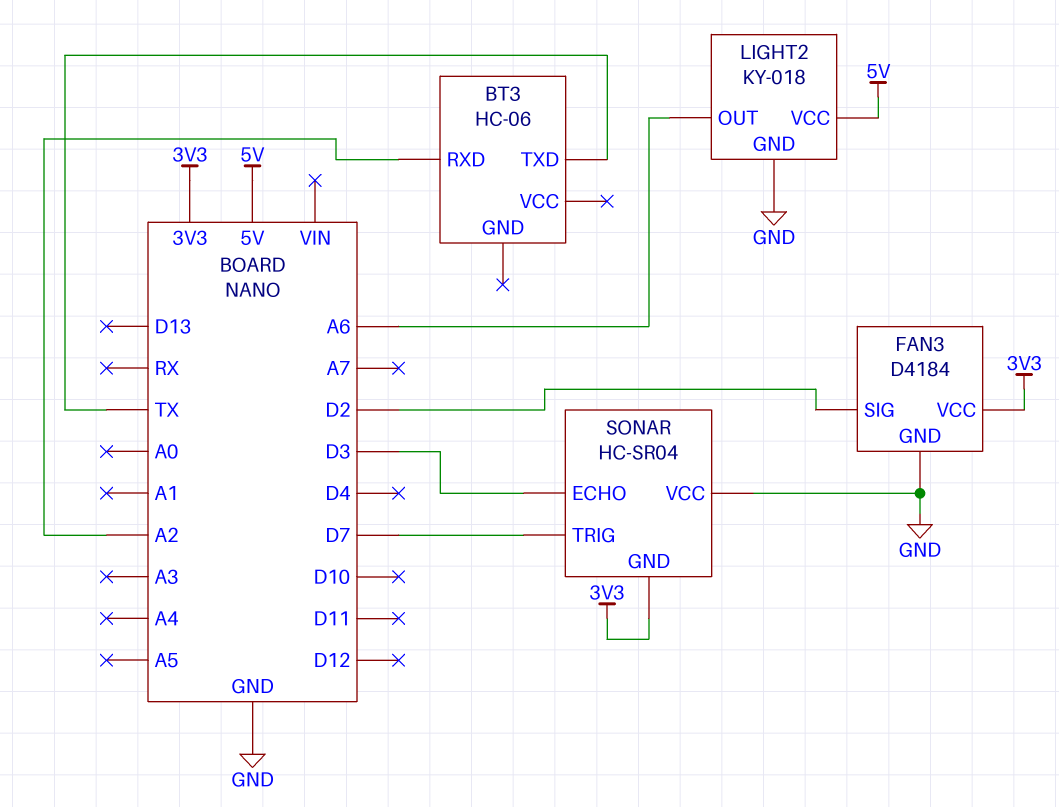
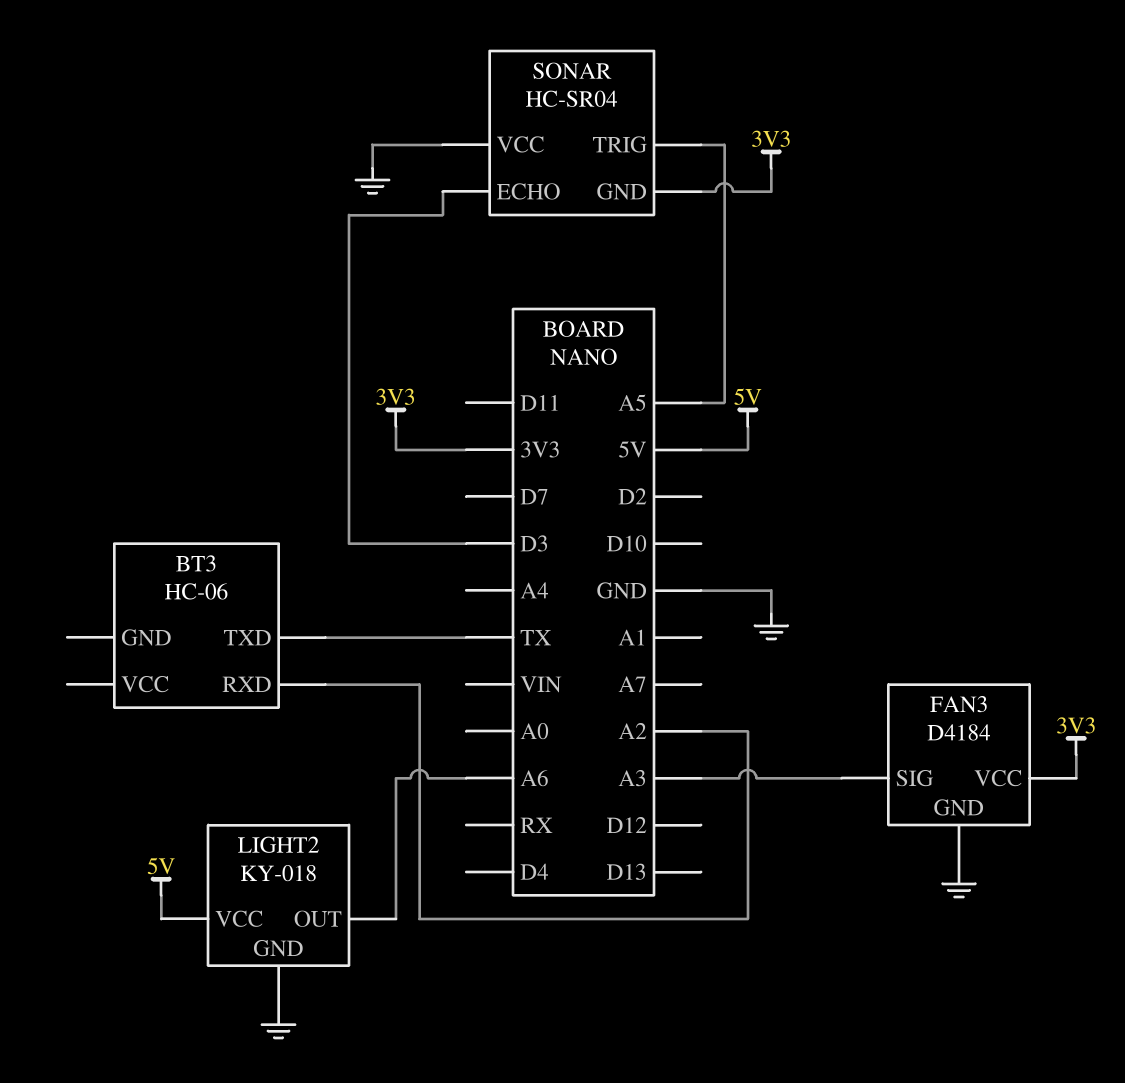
FAN3 pin SIG: D2 -> A3
SONAR pin TRIG: D7 -> A5

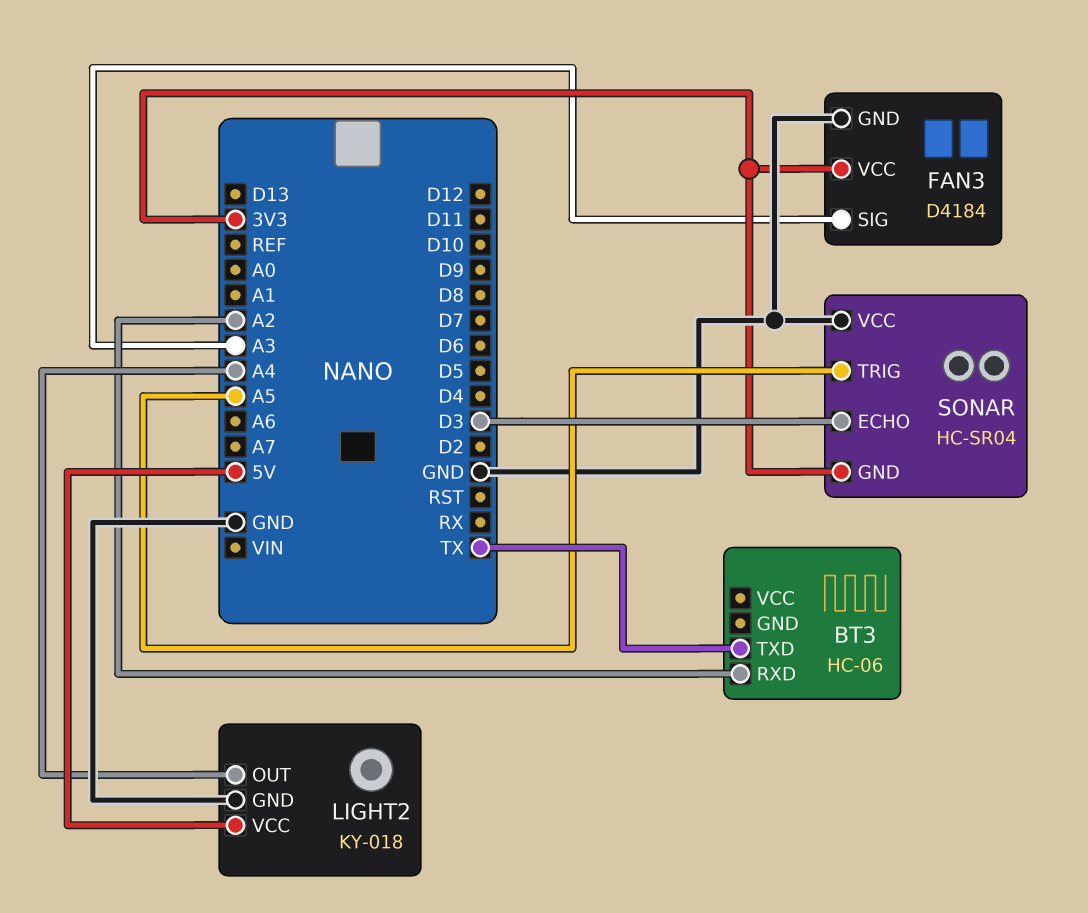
LIGHT2 pin OUT: A6 -> A4

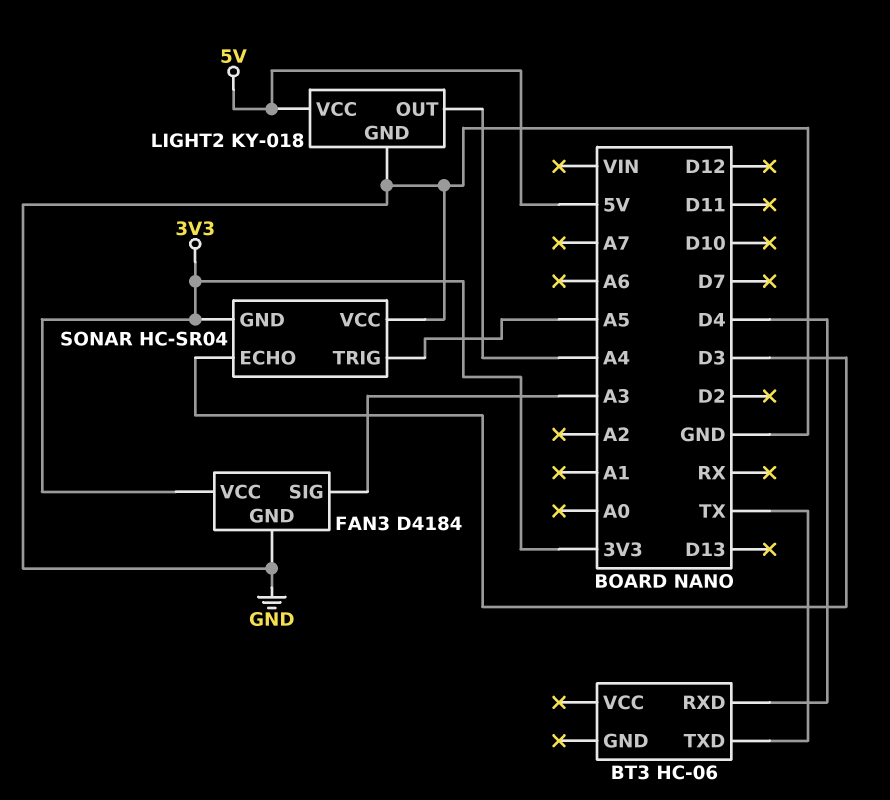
BT3 pin RXD: A2 -> D4

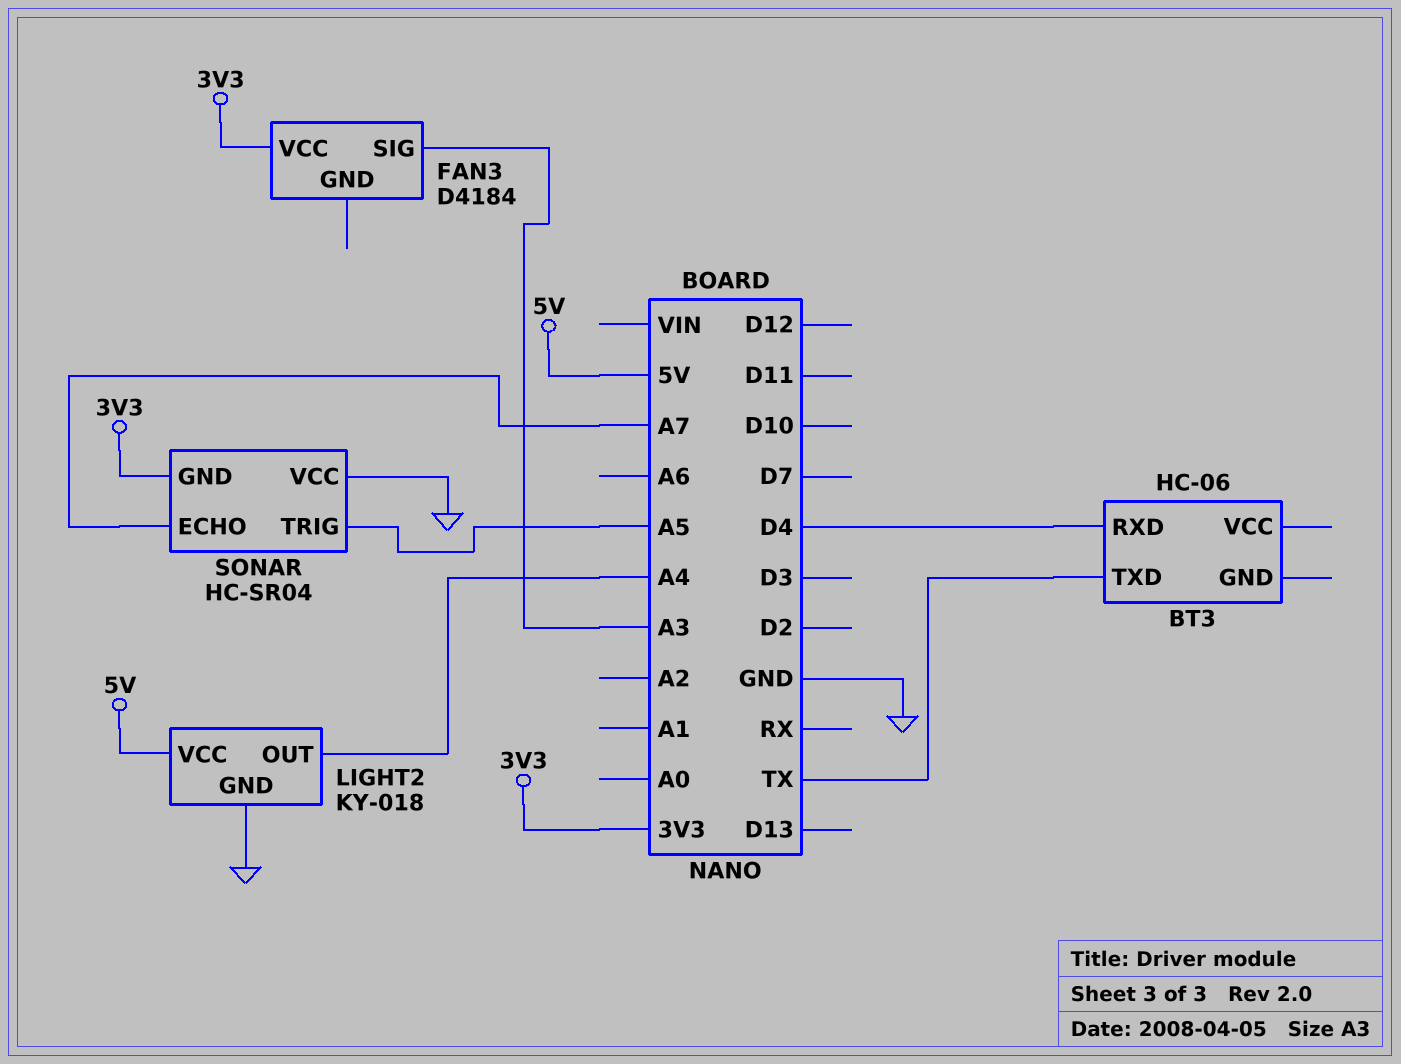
FAN3 pin GND: GND -> none
SONAR pin ECHO: D3 -> A7

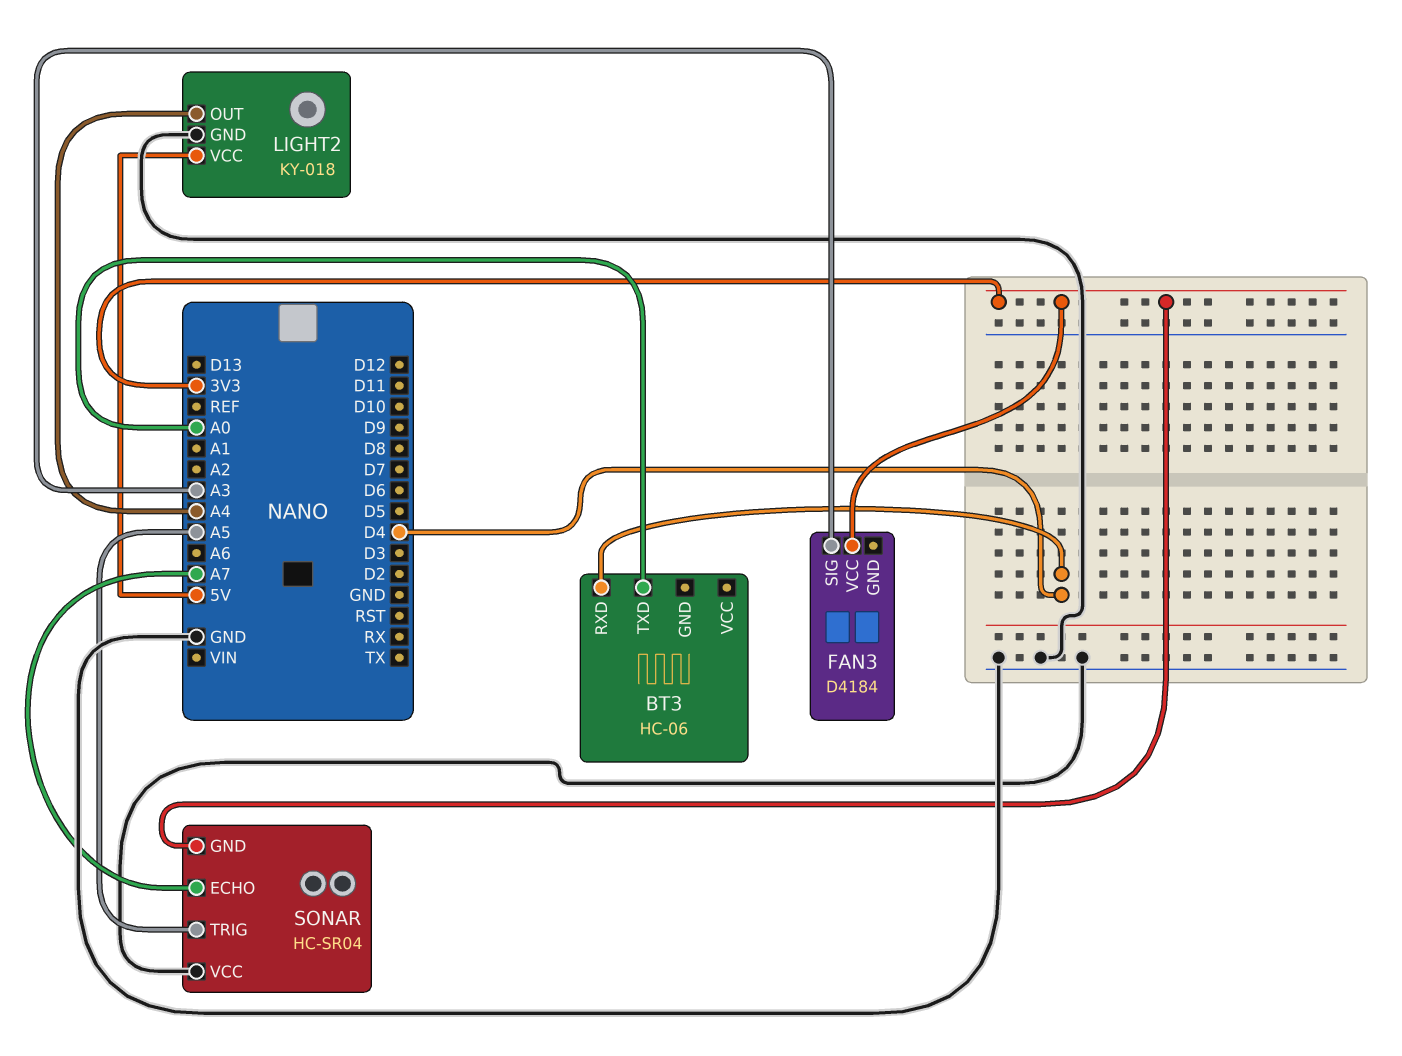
BT3 pin TXD: TX -> A0

